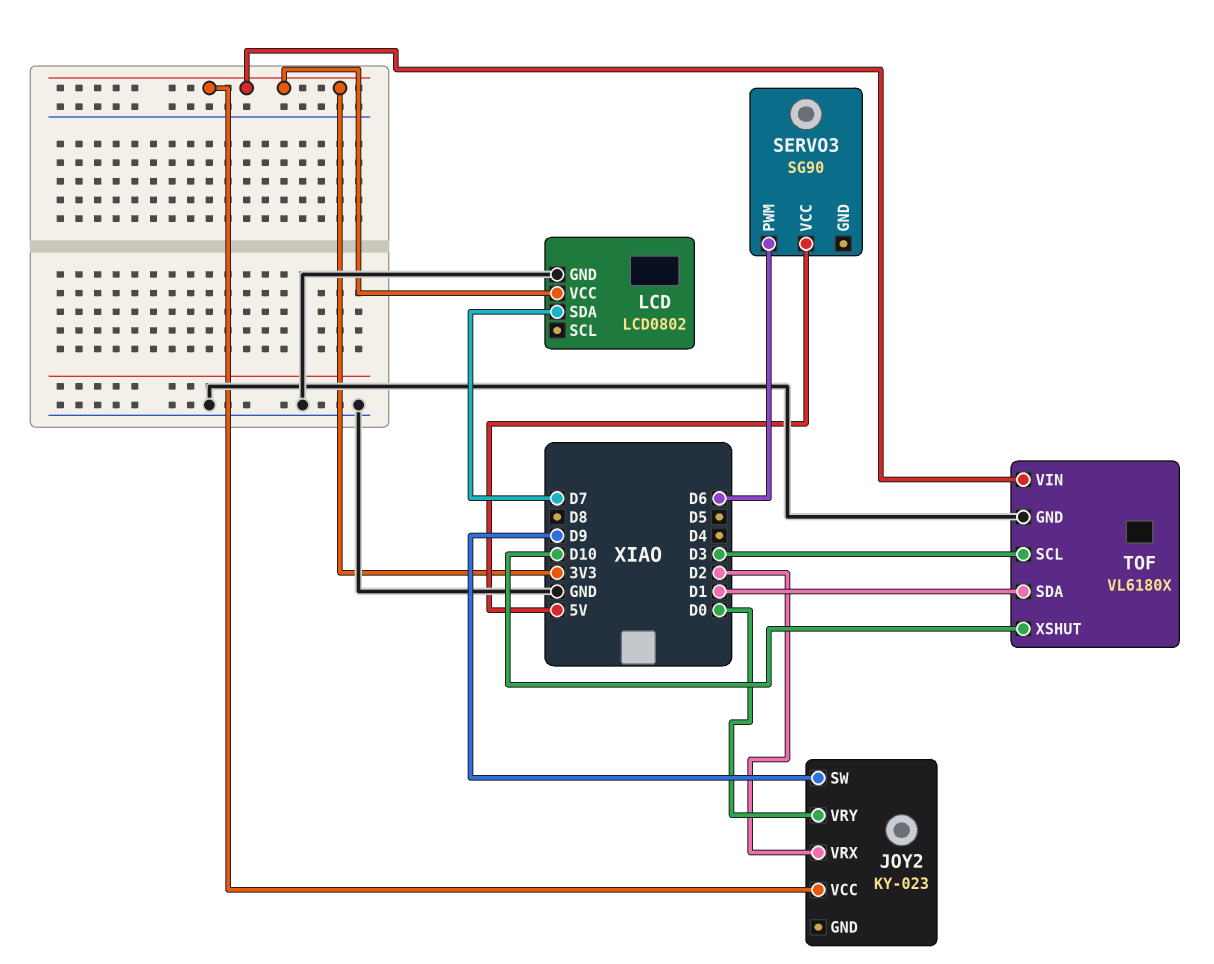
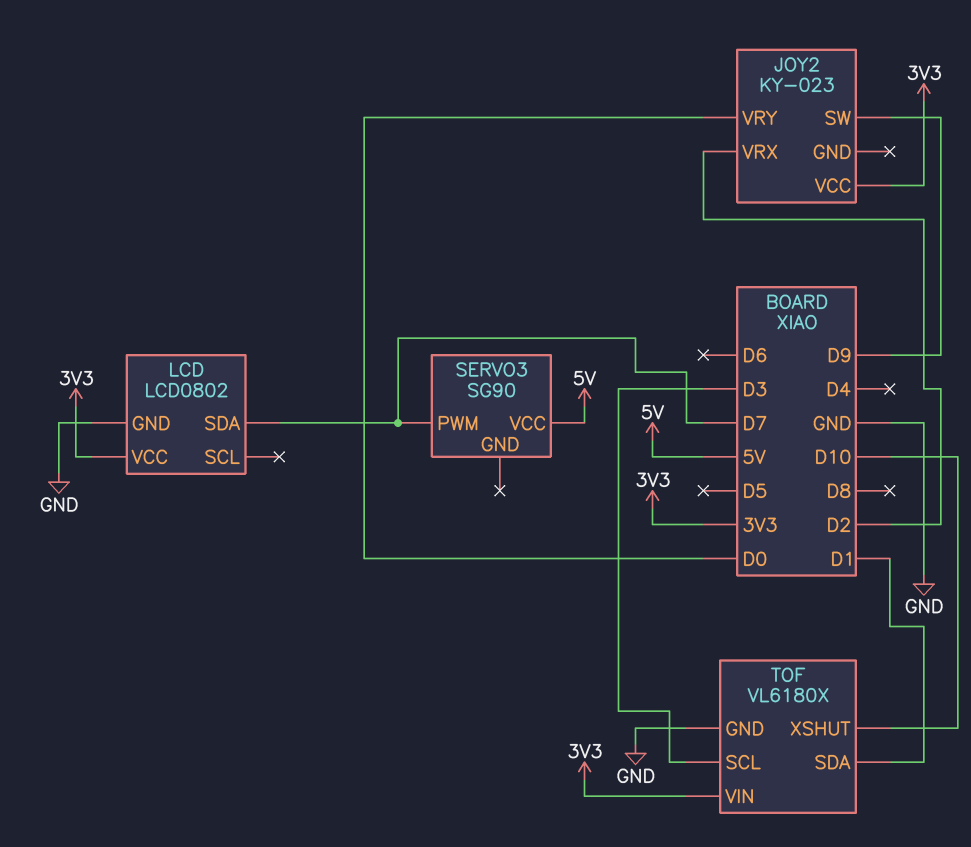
SERVO3 pin PWM: D6 -> D7

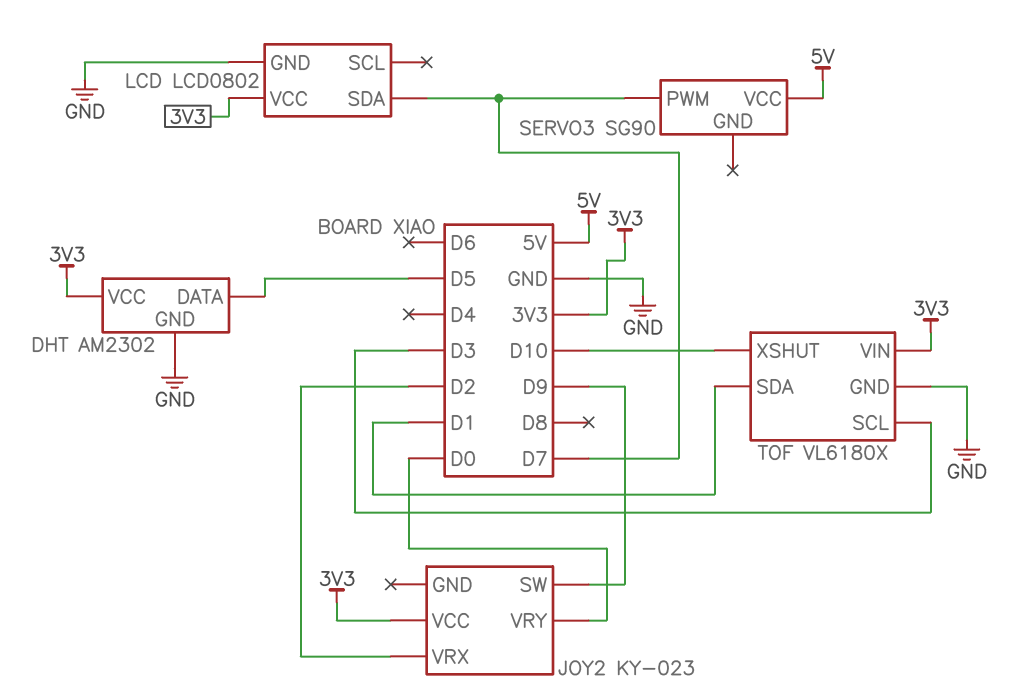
DHT: none -> AM2302
DHT pin DATA: none -> D5
DHT pin GND: none -> GND
DHT pin VCC: none -> 3V3

